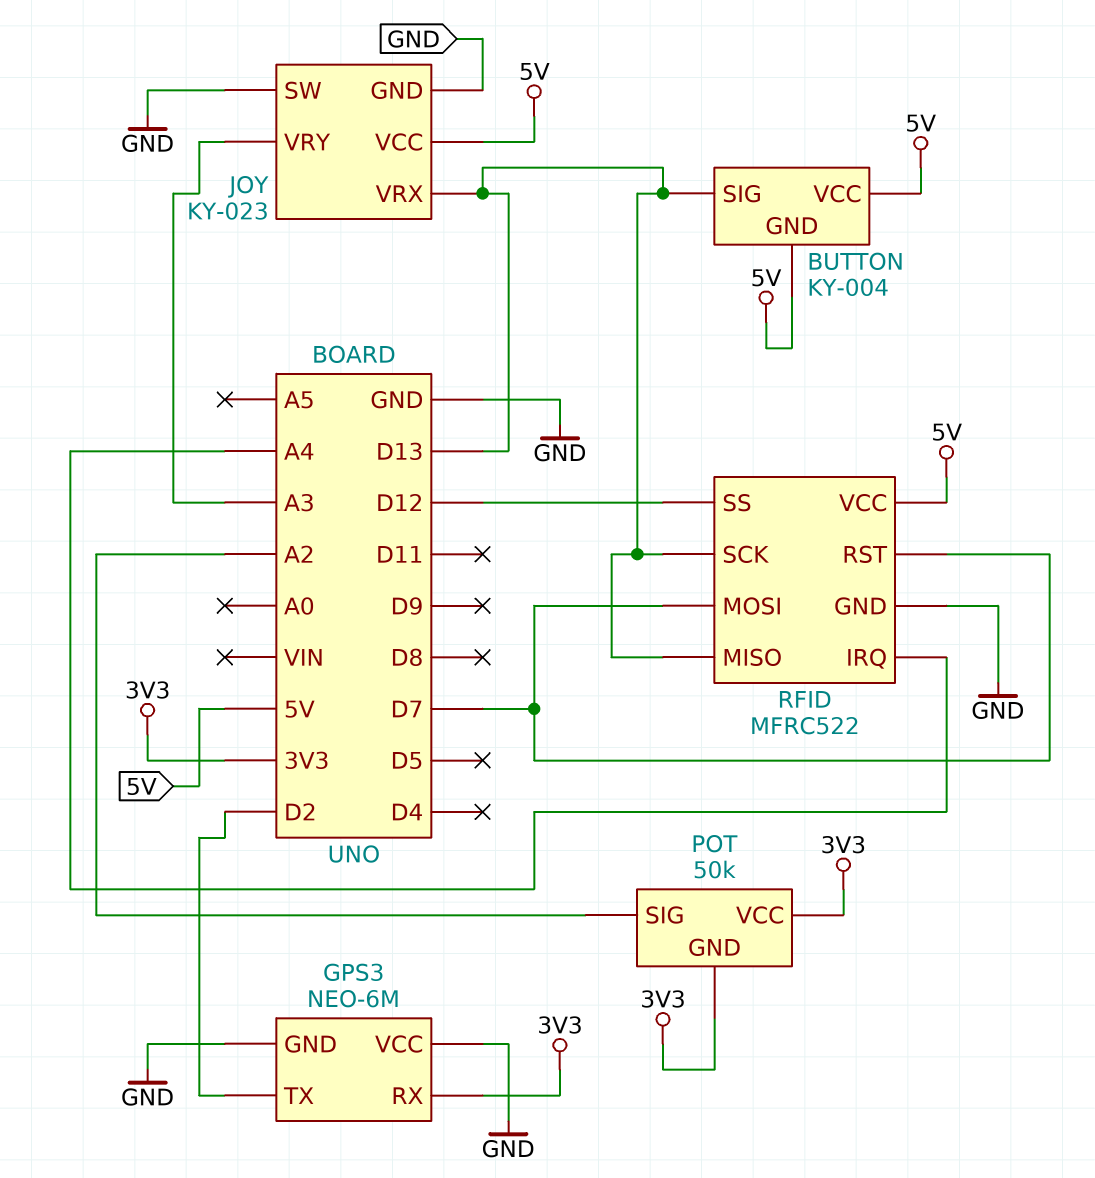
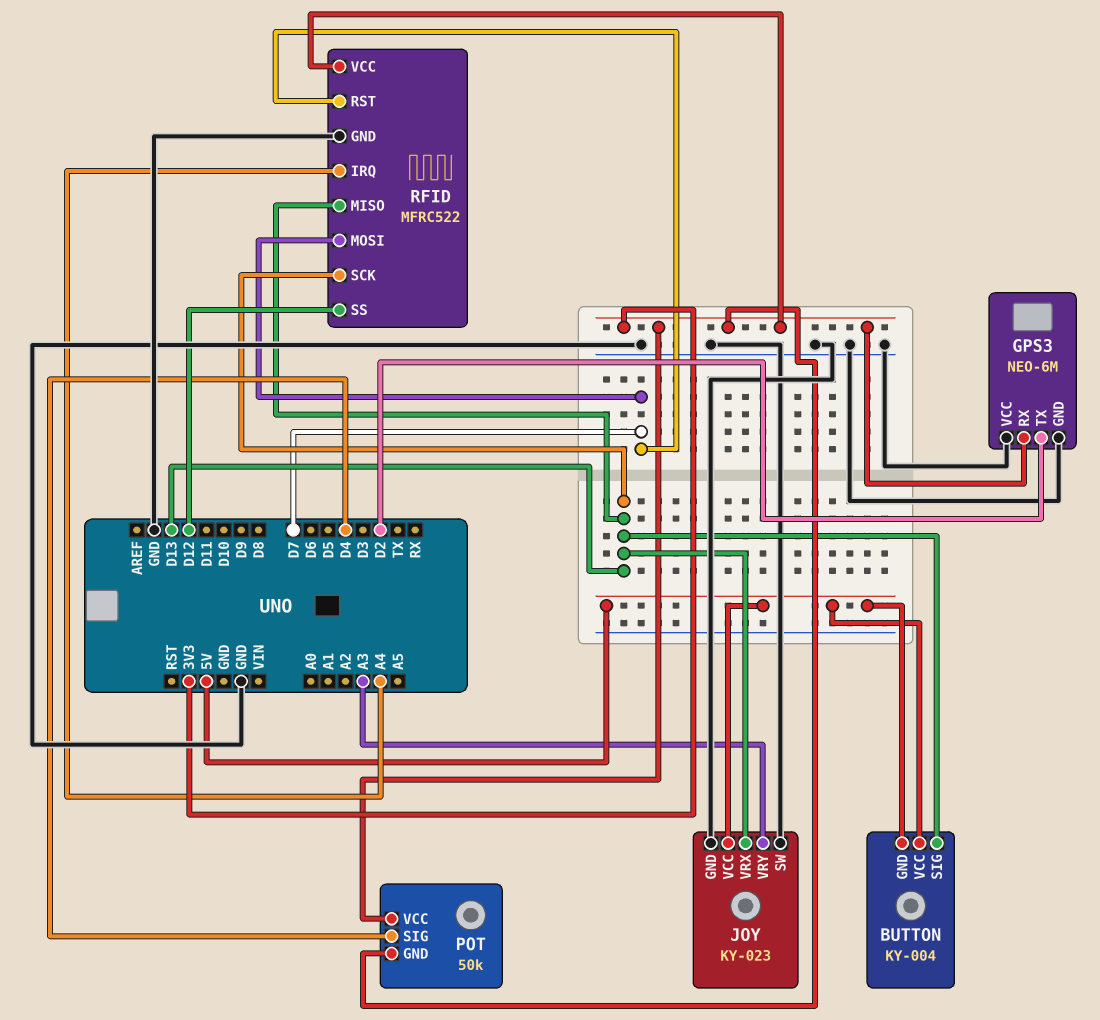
POT pin SIG: A2 -> D4
RFID pin VCC: 5V -> 3V3

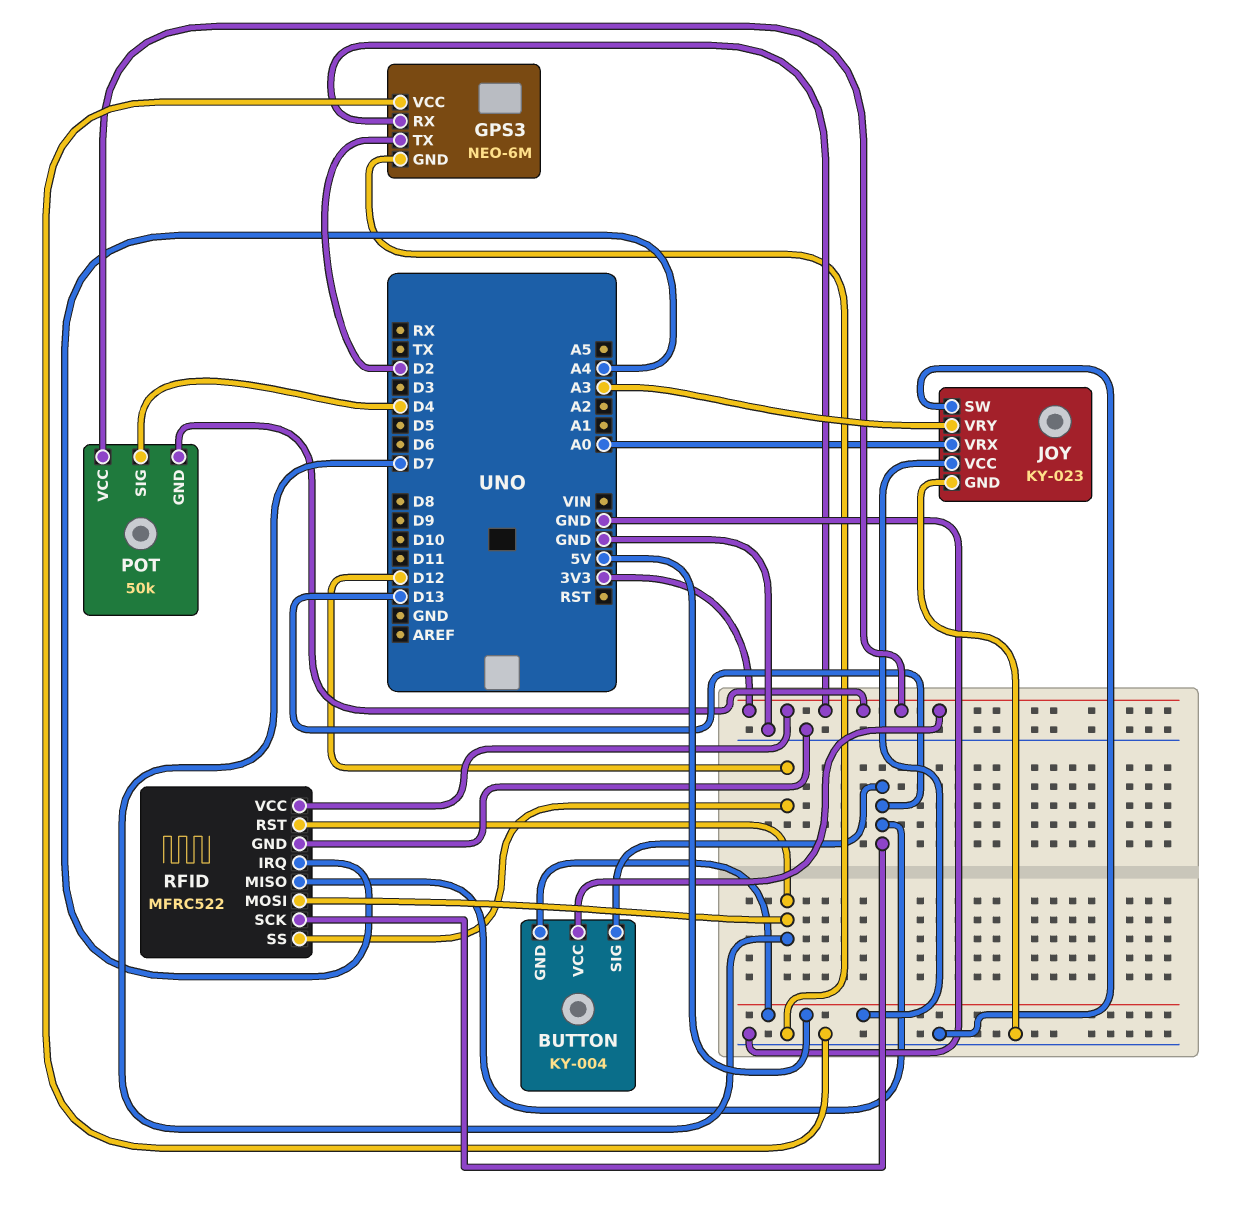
BUTTON pin VCC: 5V -> 3V3
JOY pin VRX: D13 -> A0

